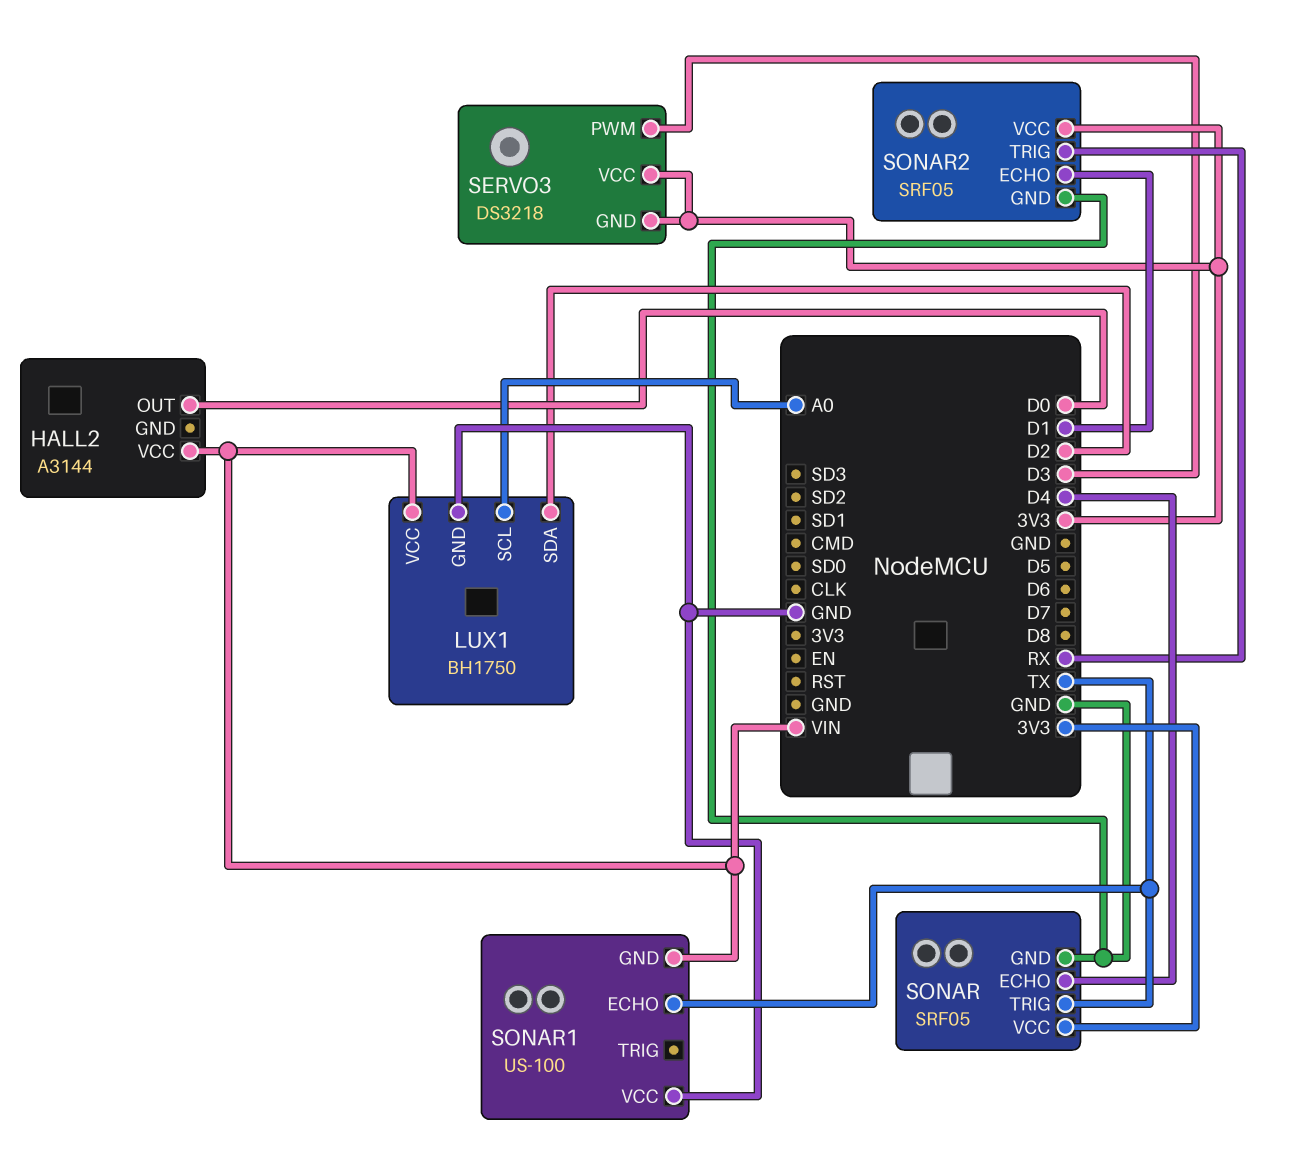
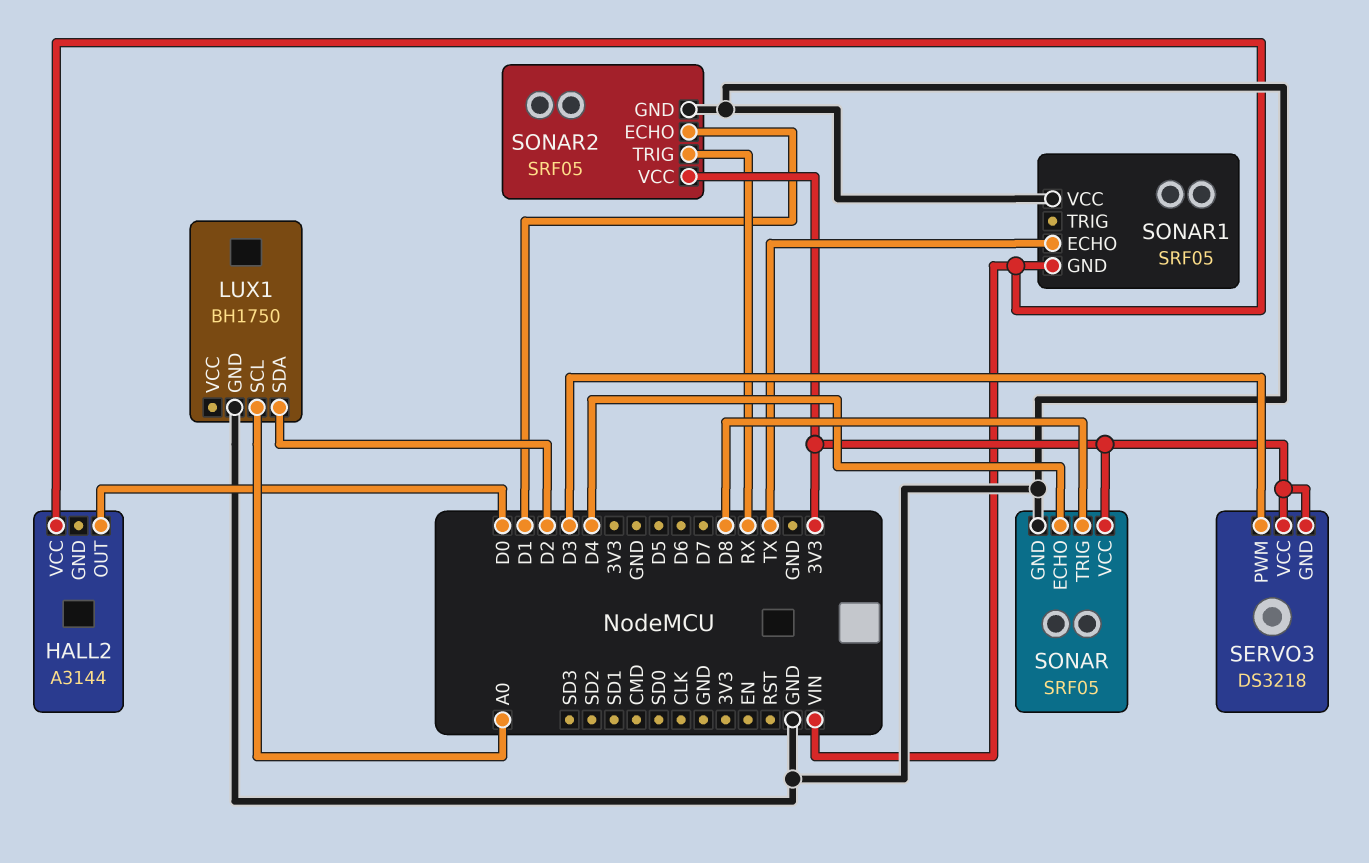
LUX1 pin VCC: VIN -> none
SONAR pin TRIG: TX -> D8
SONAR1: US-100 -> SRF05

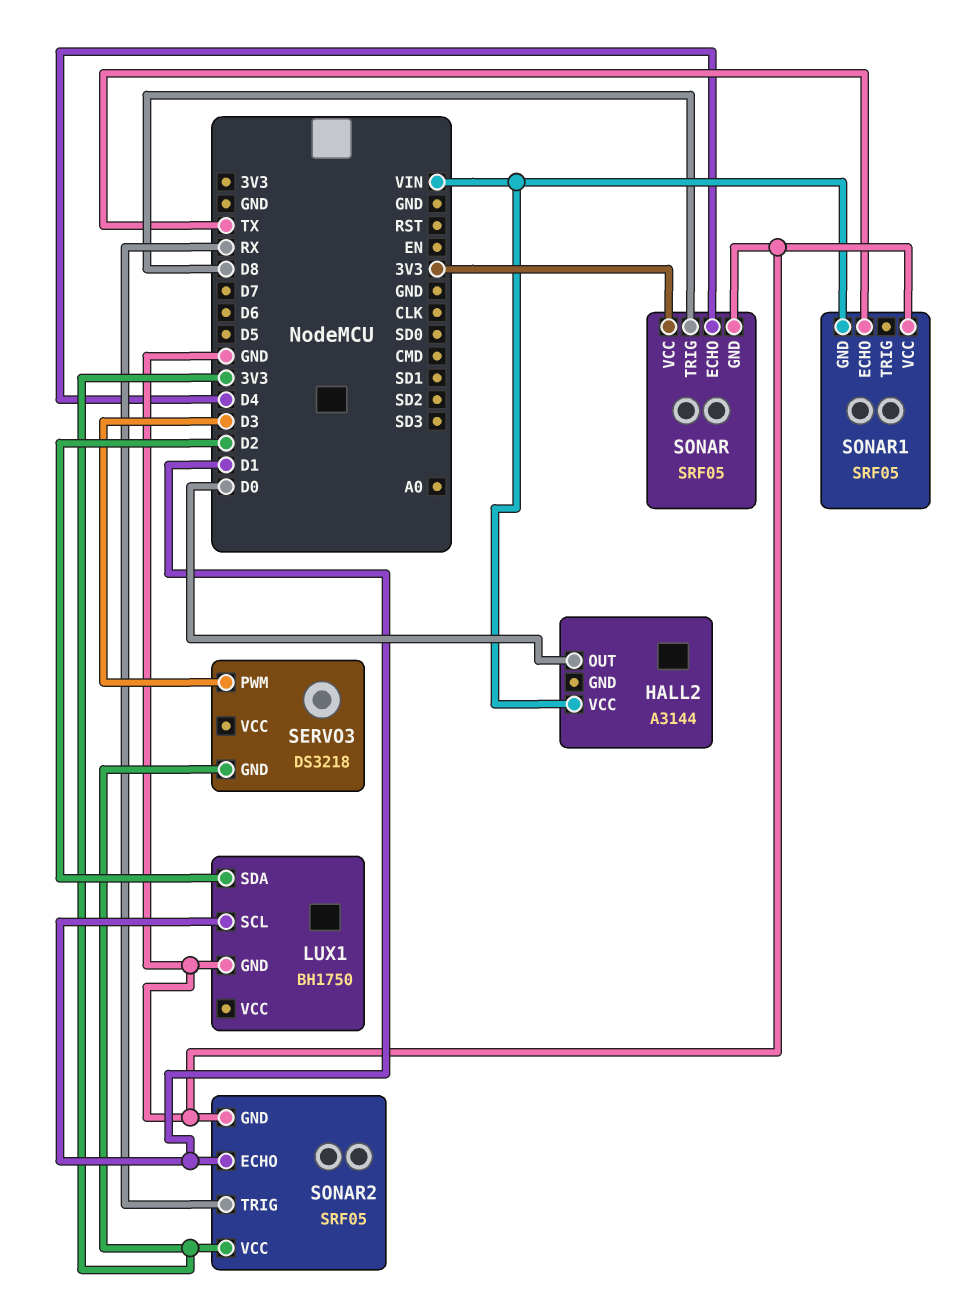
LUX1 pin SCL: A0 -> D1
SERVO3 pin VCC: 3V3 -> none

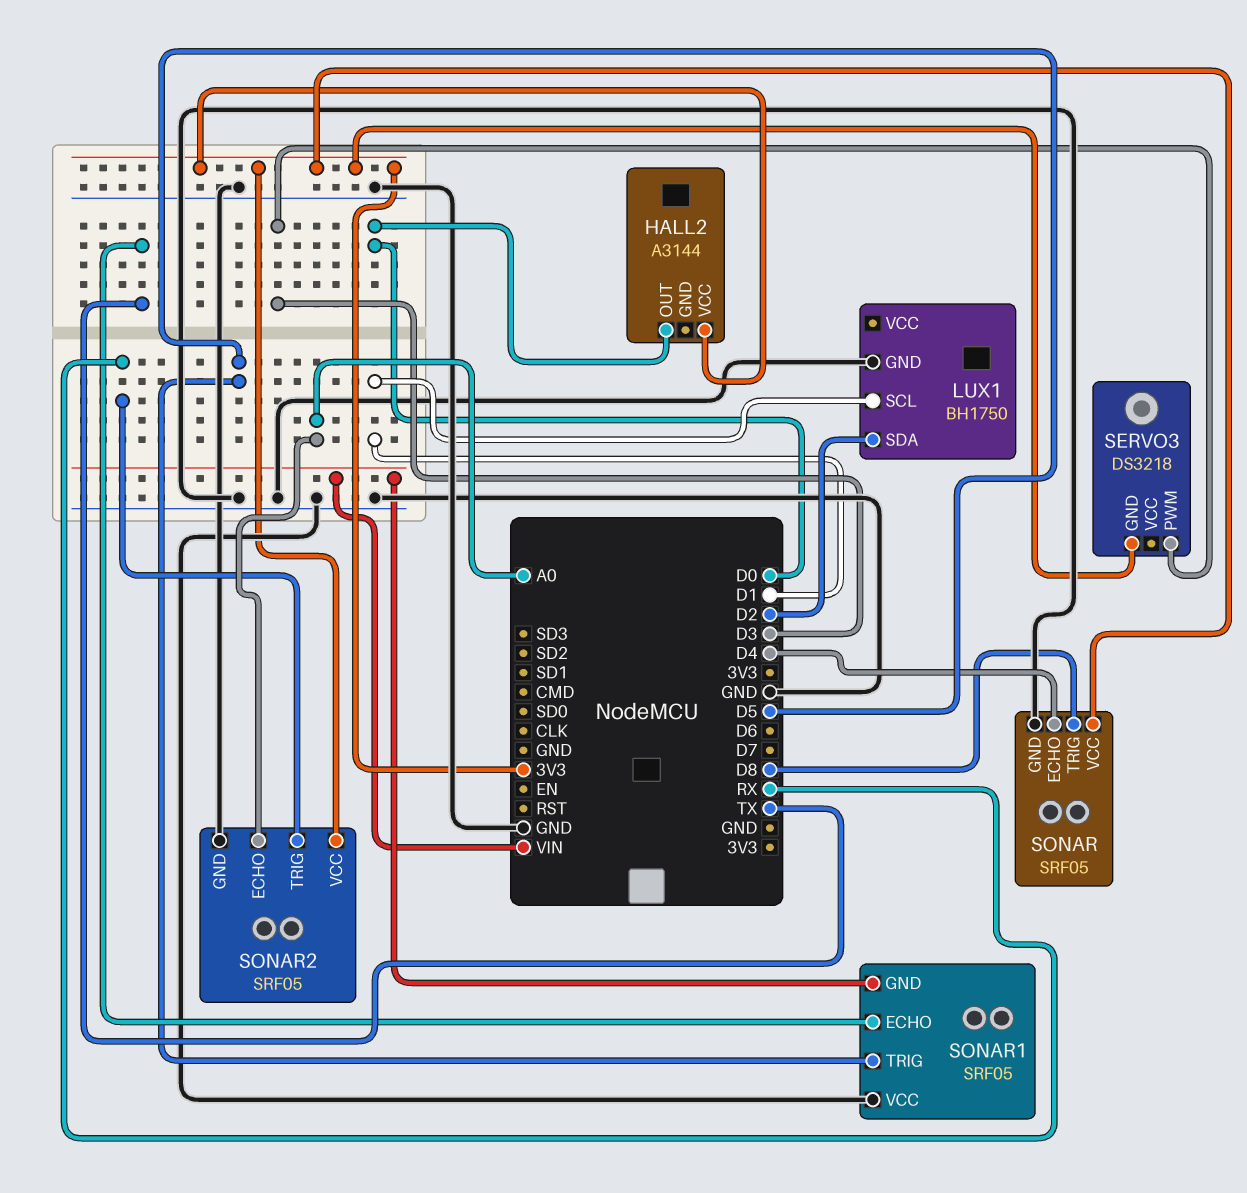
HALL2 pin VCC: VIN -> 3V3
SONAR1 pin TRIG: none -> D5
SONAR2 pin ECHO: D1 -> A0

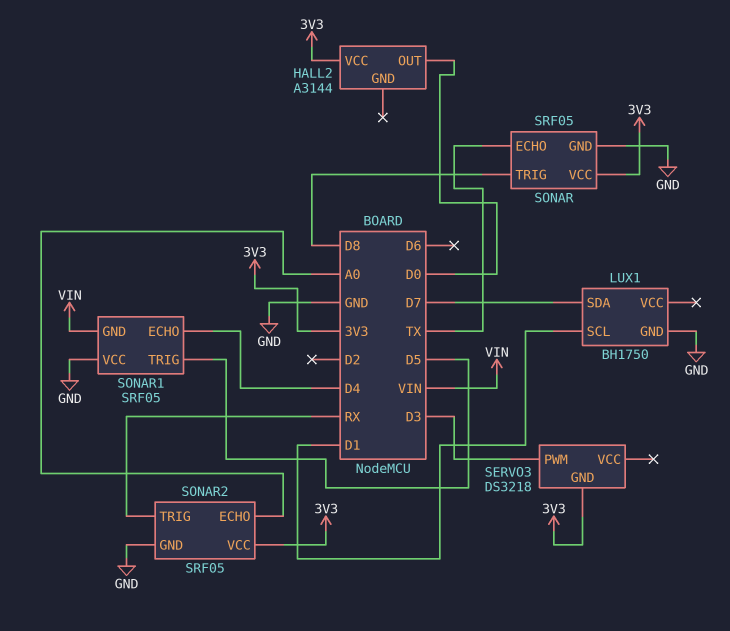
LUX1 pin SDA: D2 -> D7
SONAR pin ECHO: D4 -> TX
SONAR1 pin ECHO: TX -> D4

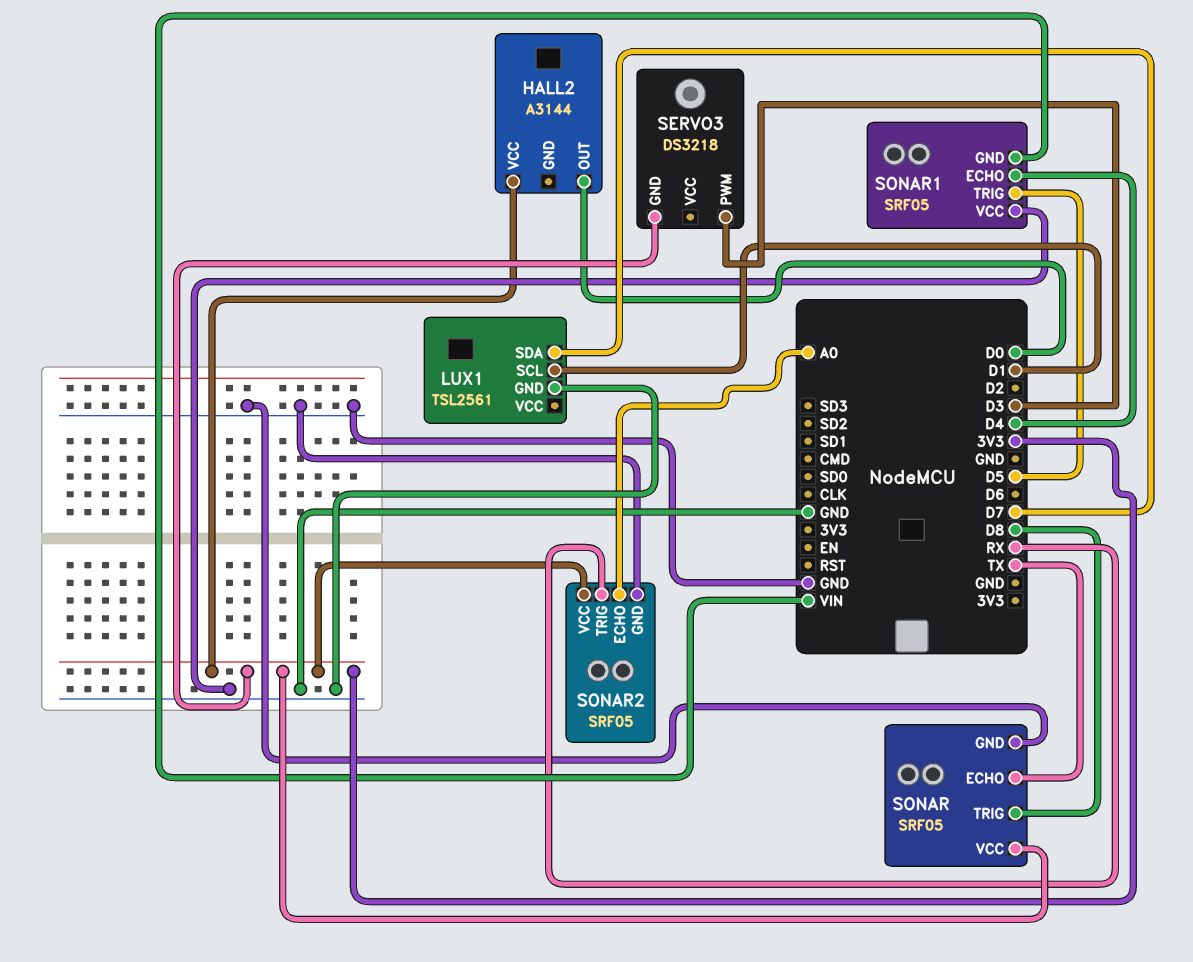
LUX1: BH1750 -> TSL2561

